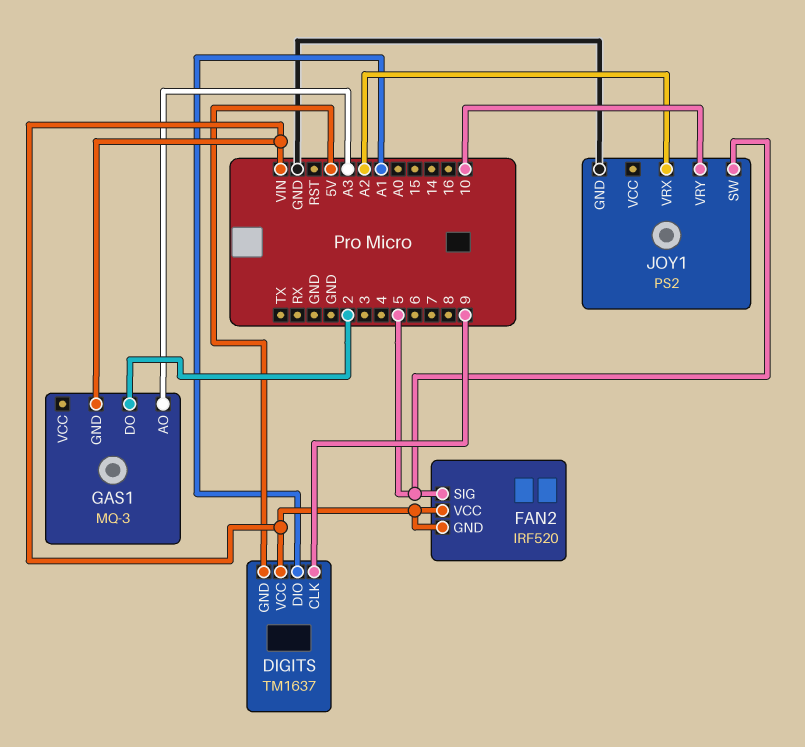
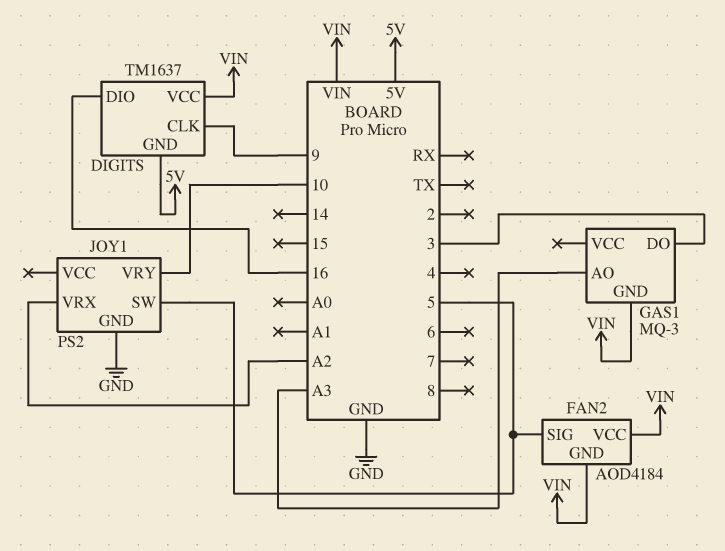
DIGITS pin DIO: A1 -> 16
FAN2: IRF520 -> AOD4184
GAS1 pin DO: 2 -> 3

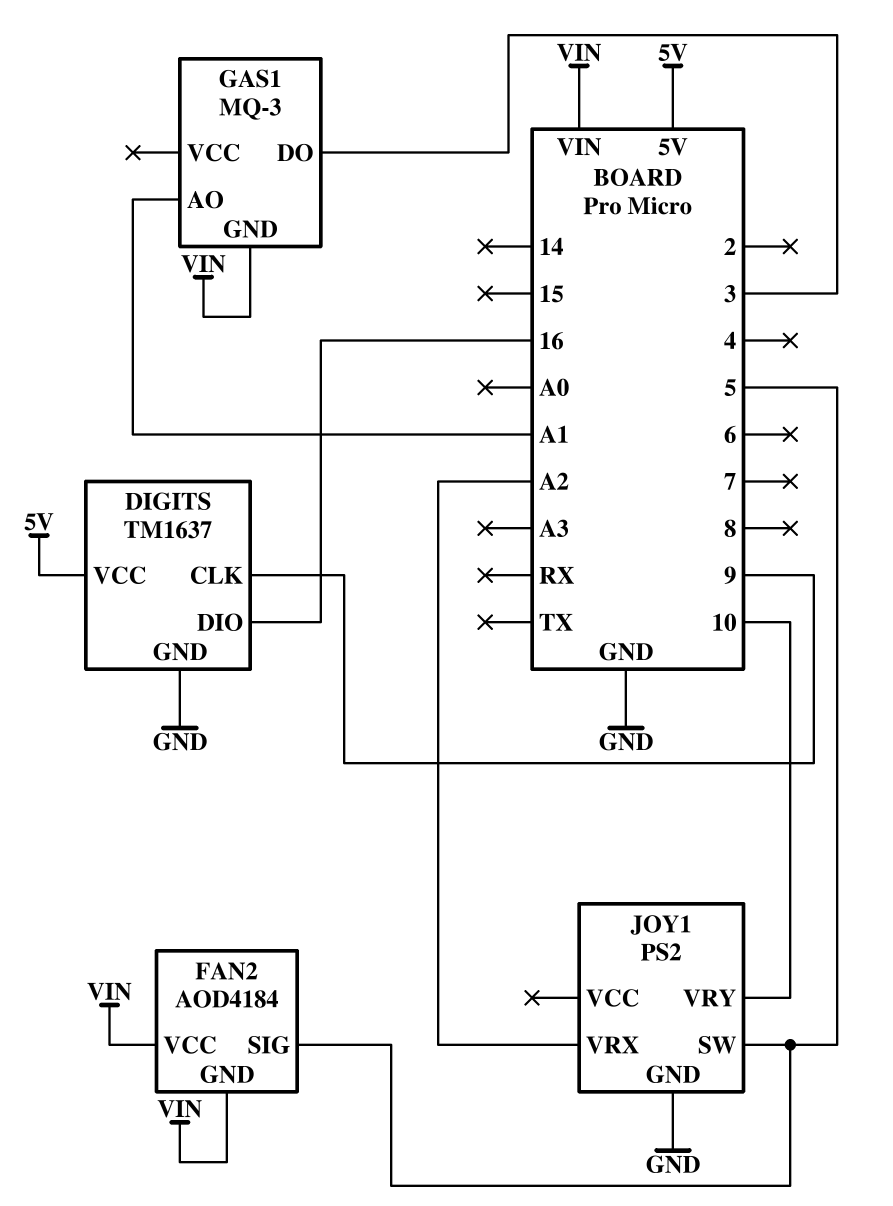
DIGITS pin GND: 5V -> GND
DIGITS pin VCC: VIN -> 5V
GAS1 pin AO: A3 -> A1

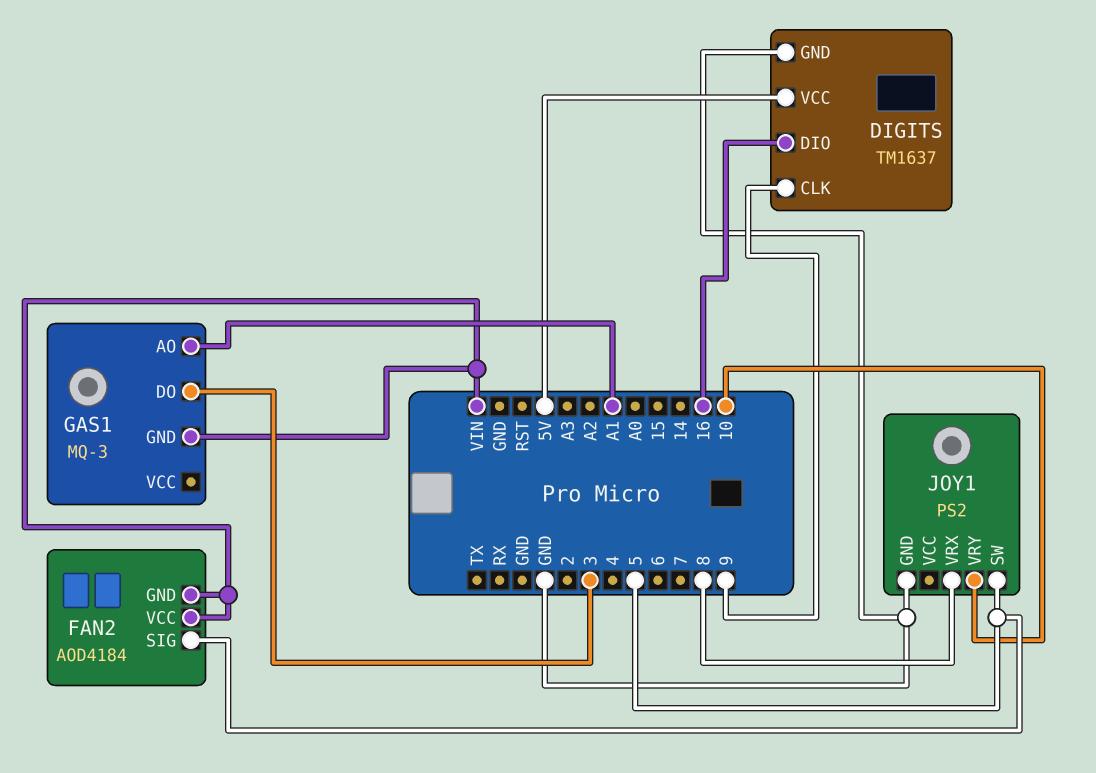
JOY1 pin VRX: A2 -> 8

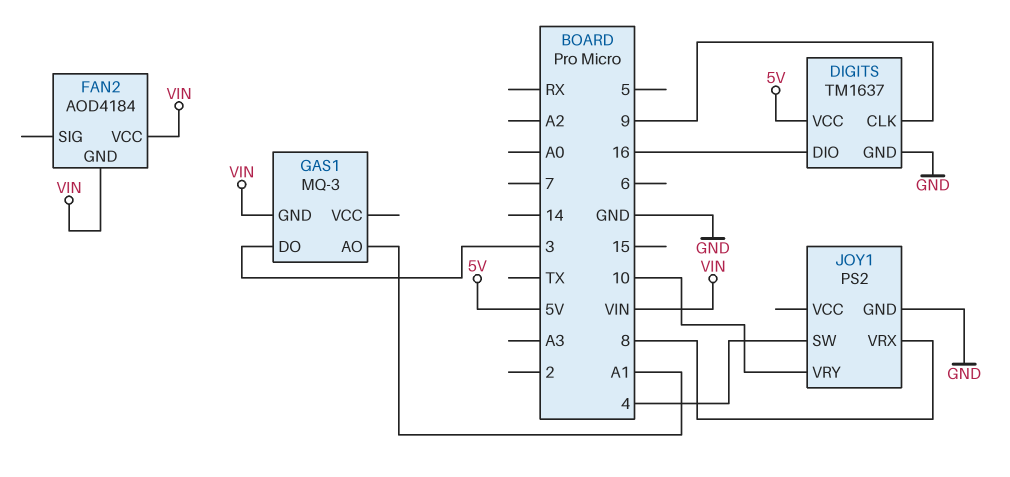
FAN2 pin SIG: 5 -> none
JOY1 pin SW: 5 -> 4

